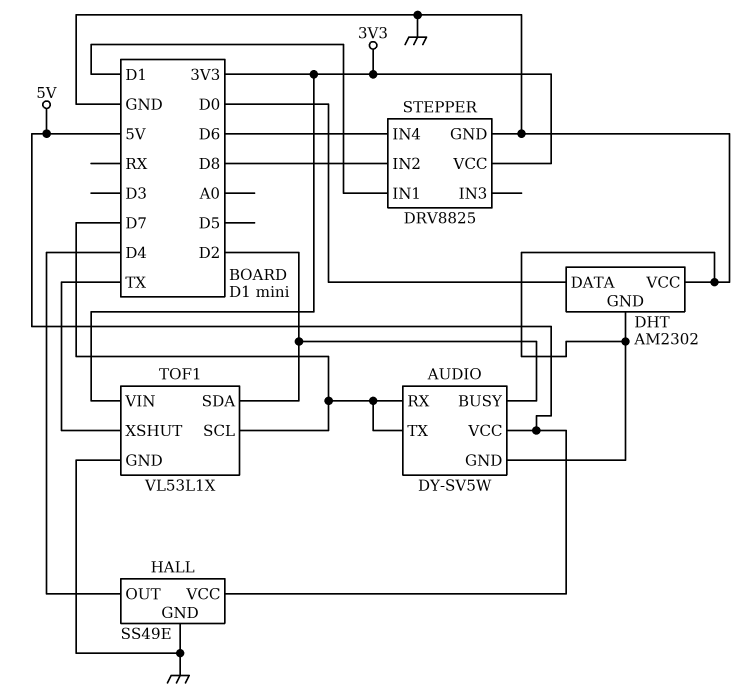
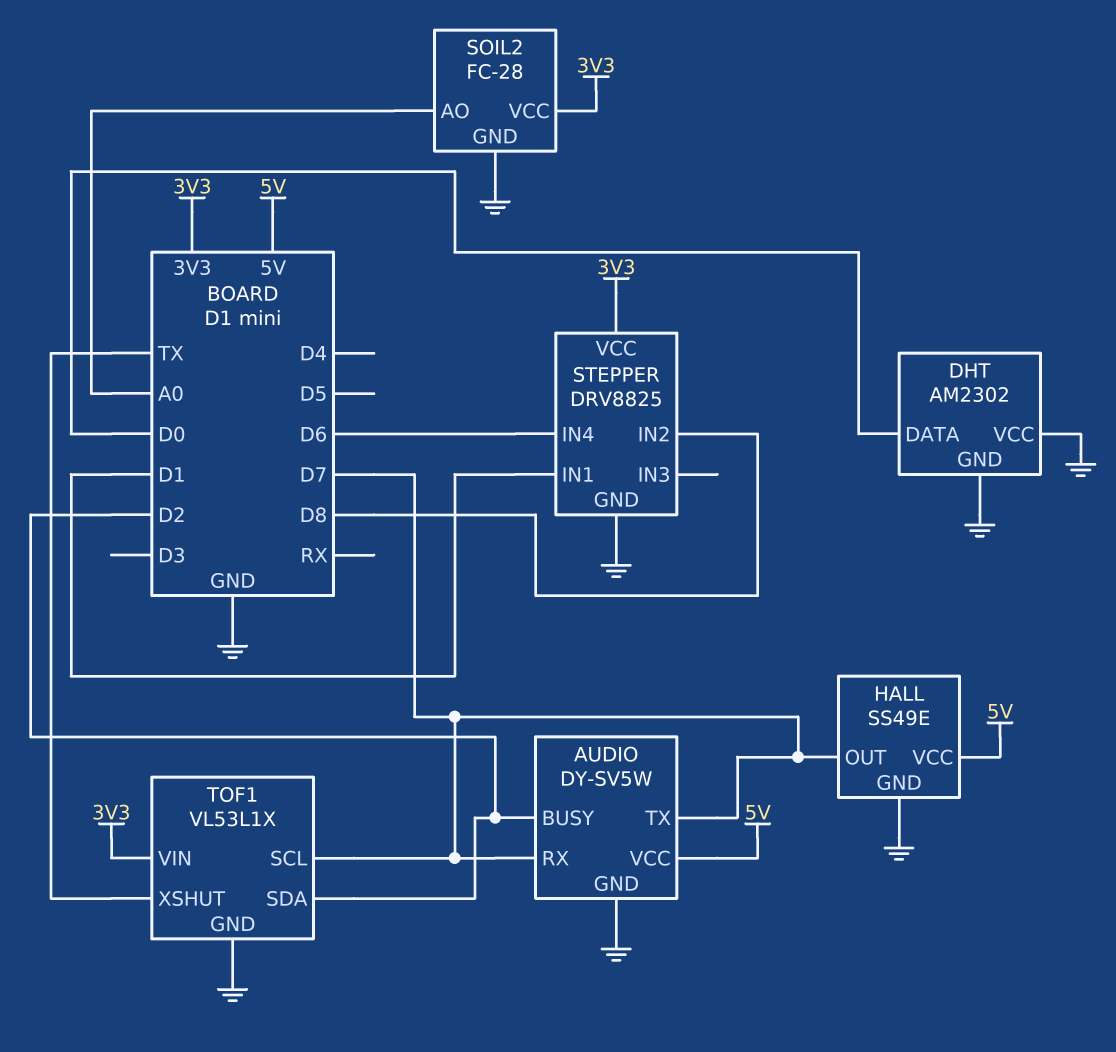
HALL pin OUT: D4 -> D7
SOIL2: none -> FC-28
SOIL2 pin AO: none -> A0
SOIL2 pin GND: none -> GND
SOIL2 pin VCC: none -> 3V3

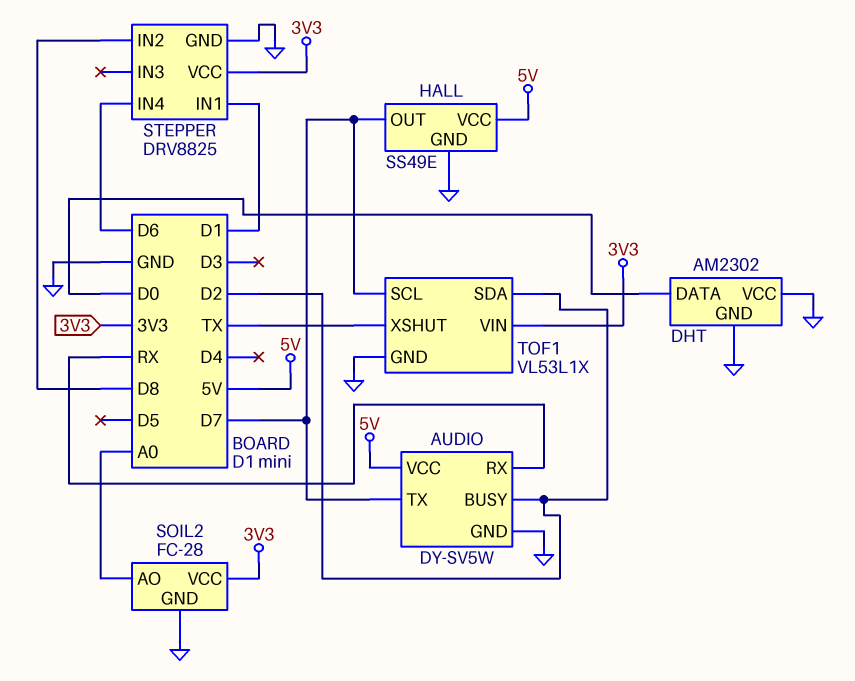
AUDIO pin RX: D7 -> RX

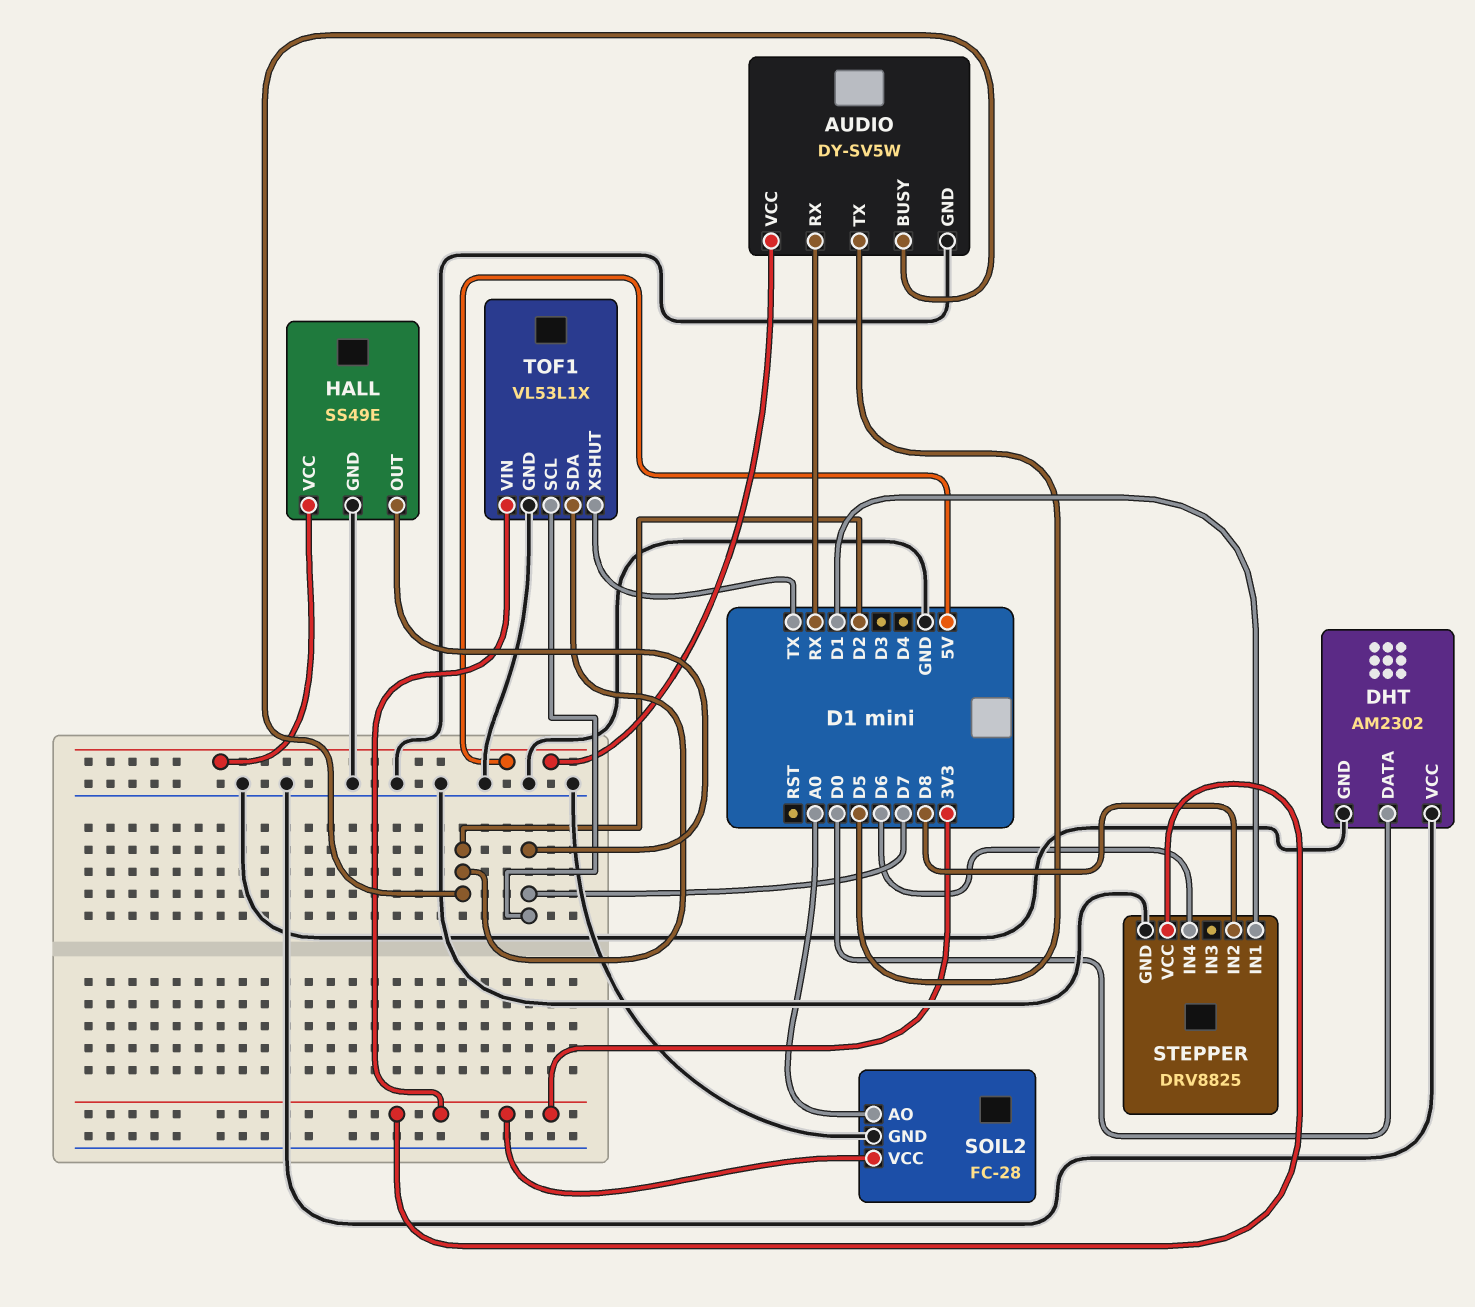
AUDIO pin TX: D7 -> D5

